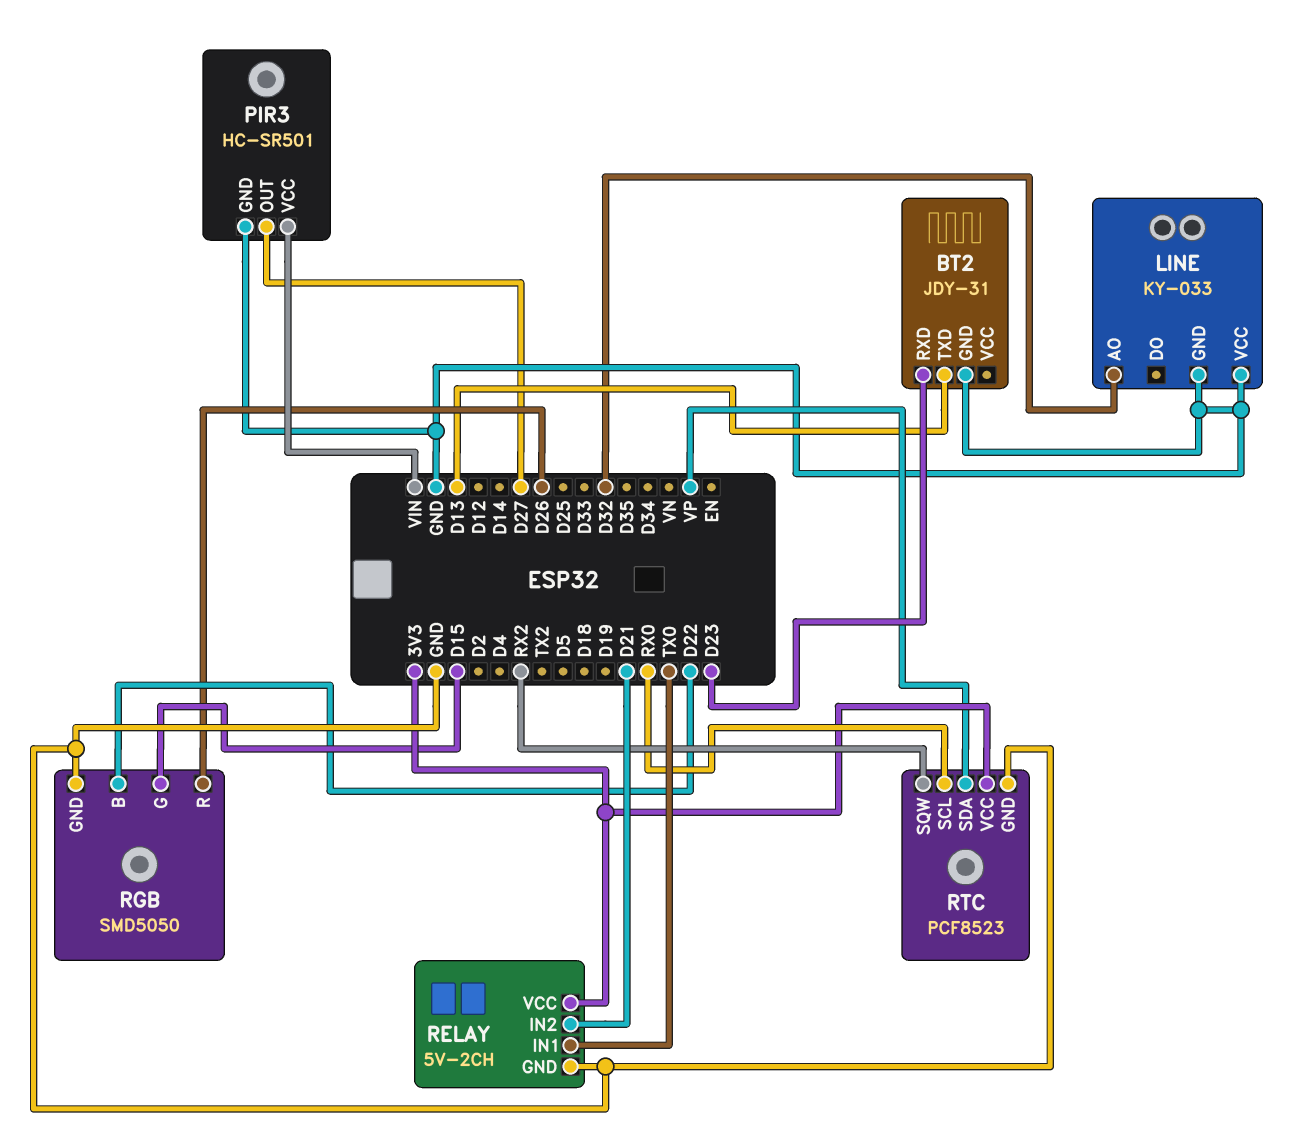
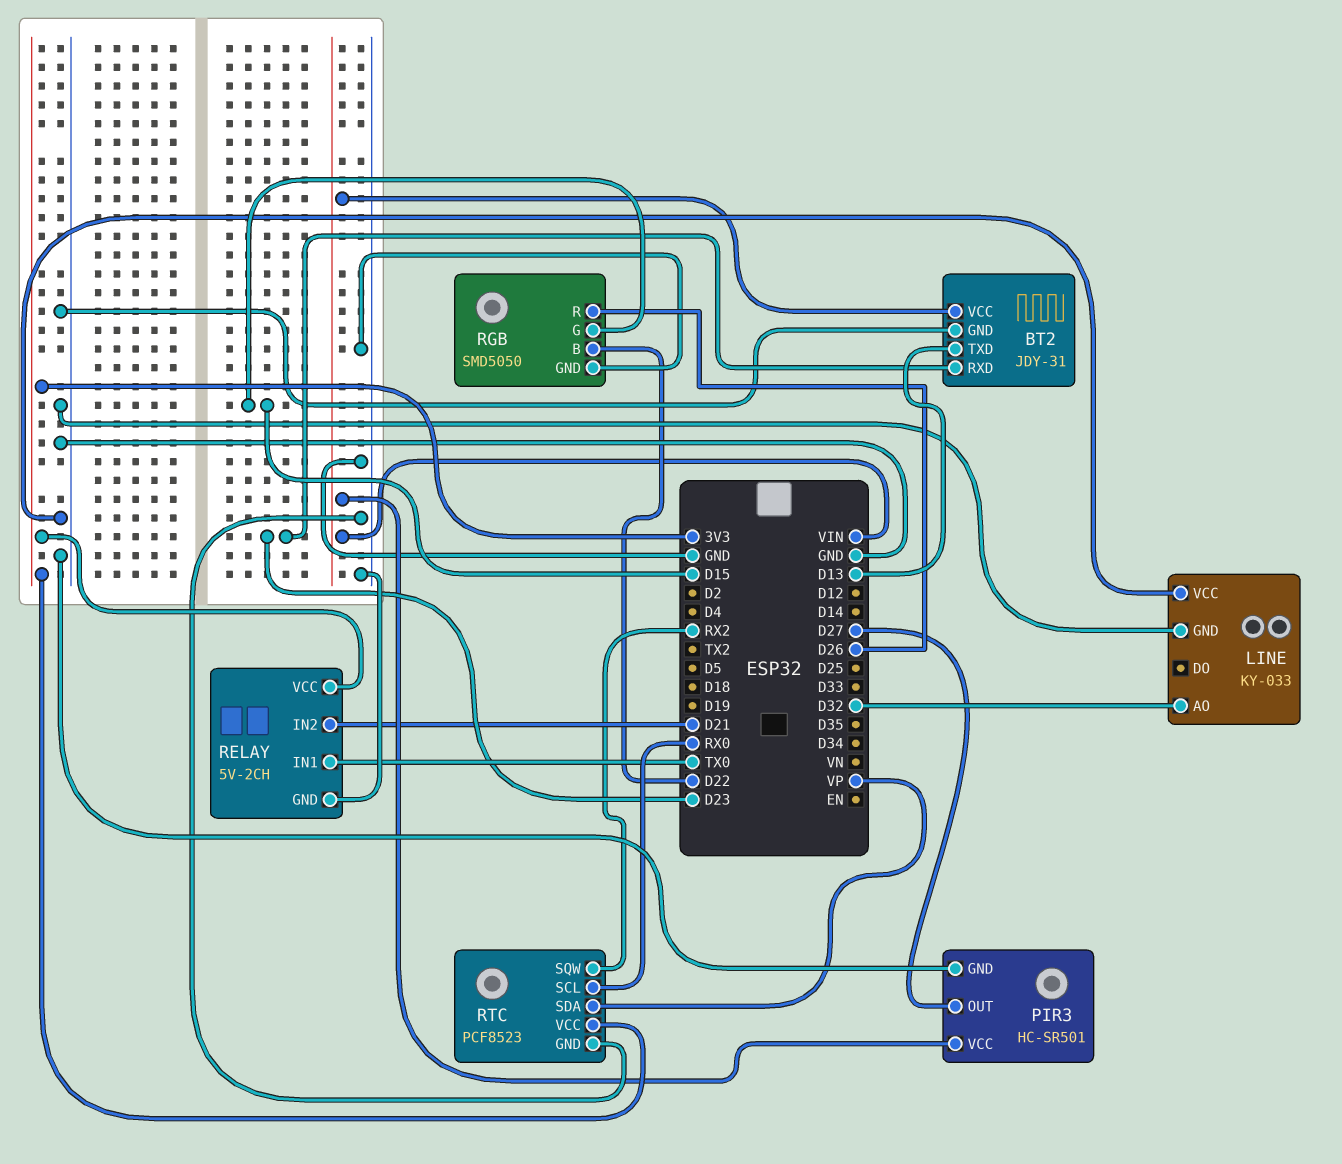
BT2 pin VCC: none -> VIN

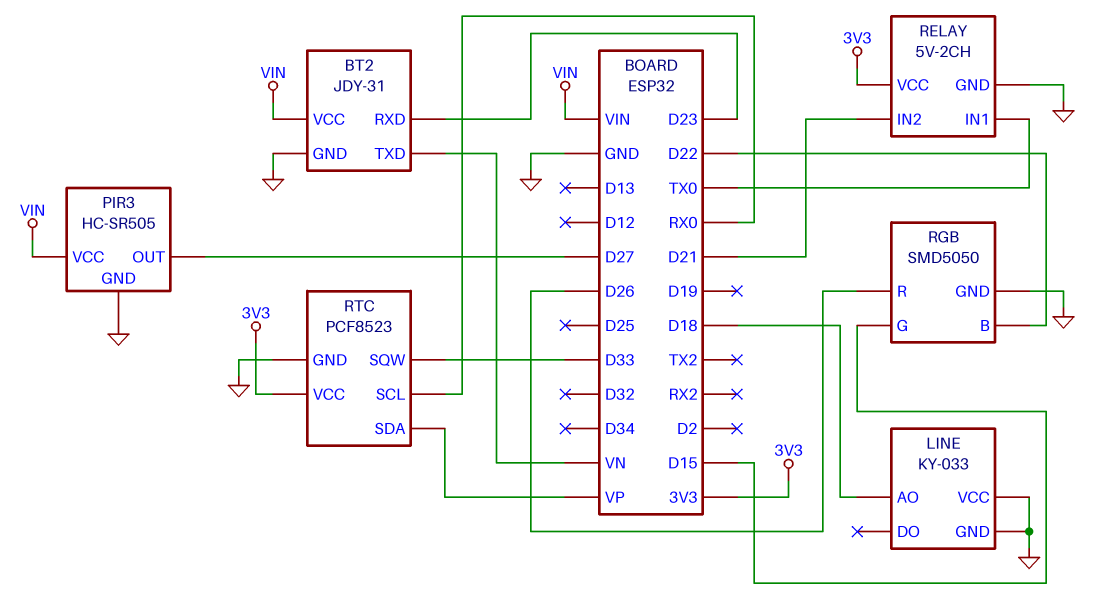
BT2 pin TXD: D13 -> VN
LINE pin AO: D32 -> D18
PIR3: HC-SR501 -> HC-SR505
RTC pin SQW: RX2 -> D33

